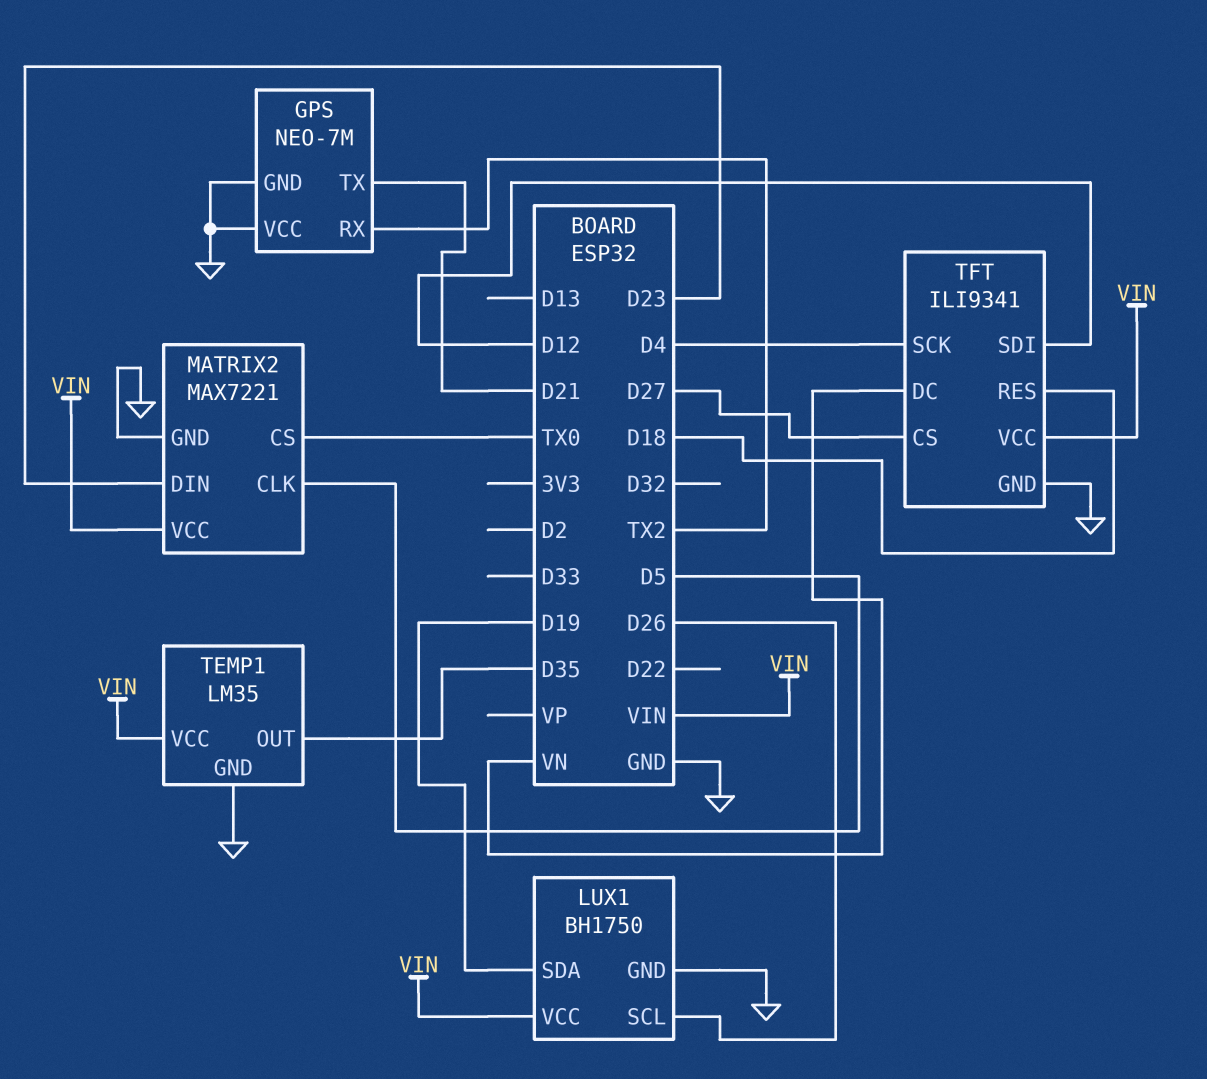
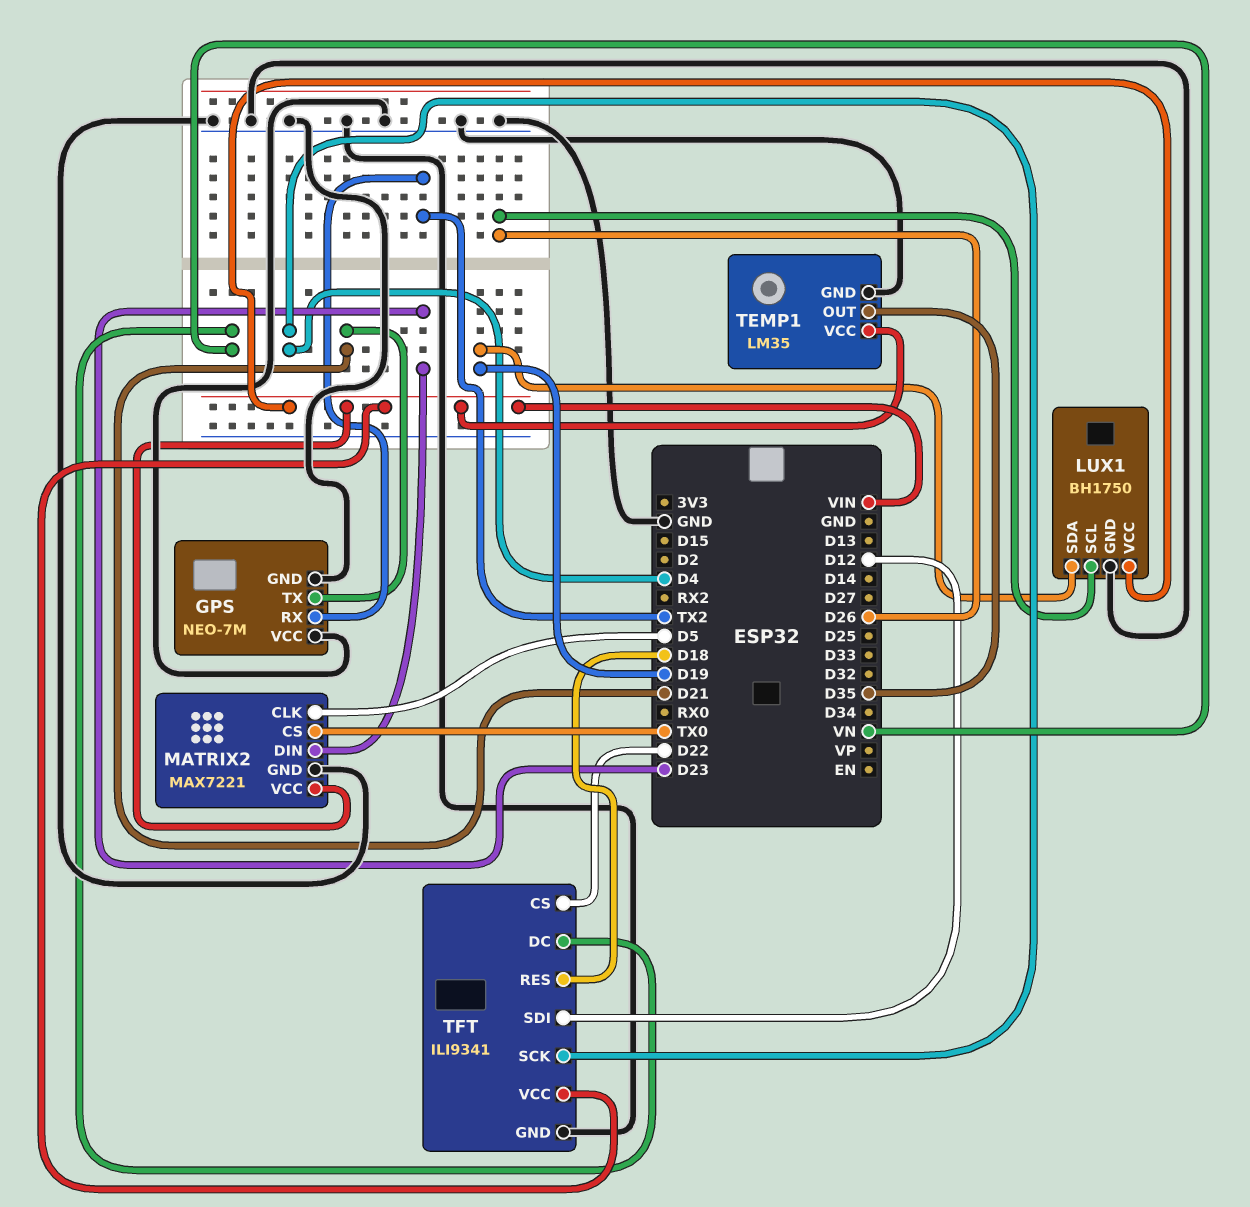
TFT pin CS: D27 -> D22

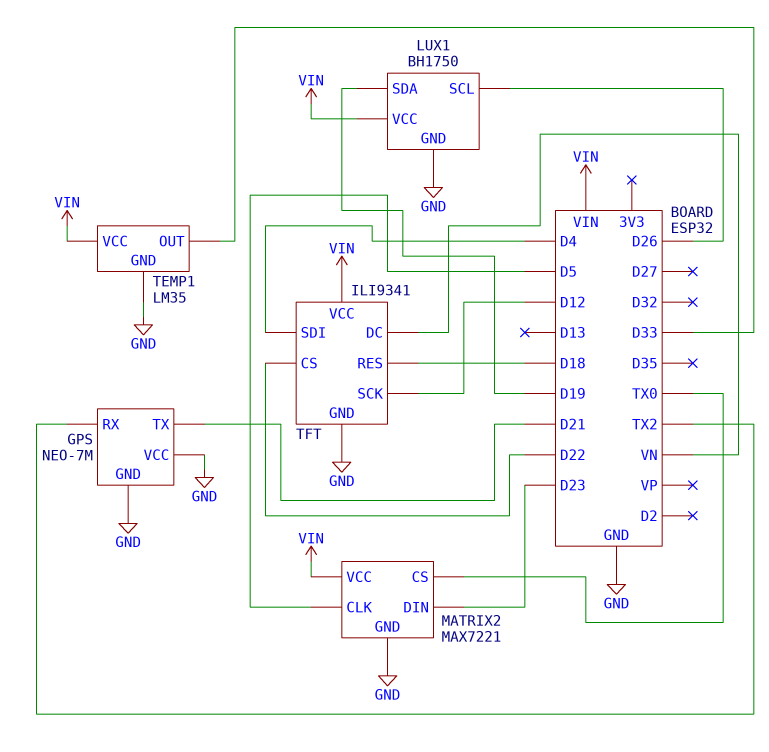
TEMP1 pin OUT: D35 -> D33
TFT pin SCK: D4 -> D12
TFT pin SDI: D12 -> D4

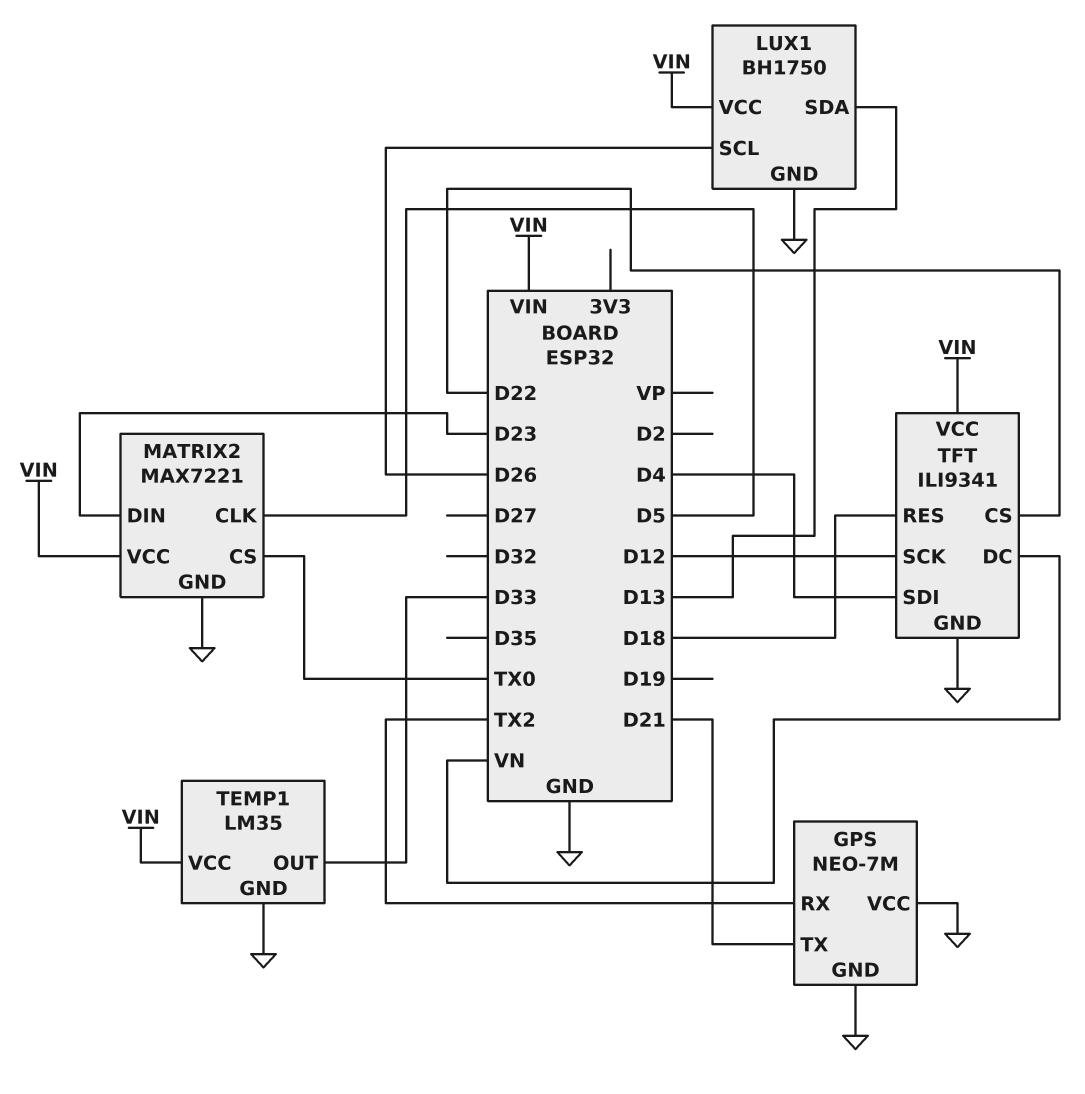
LUX1 pin SDA: D19 -> D13

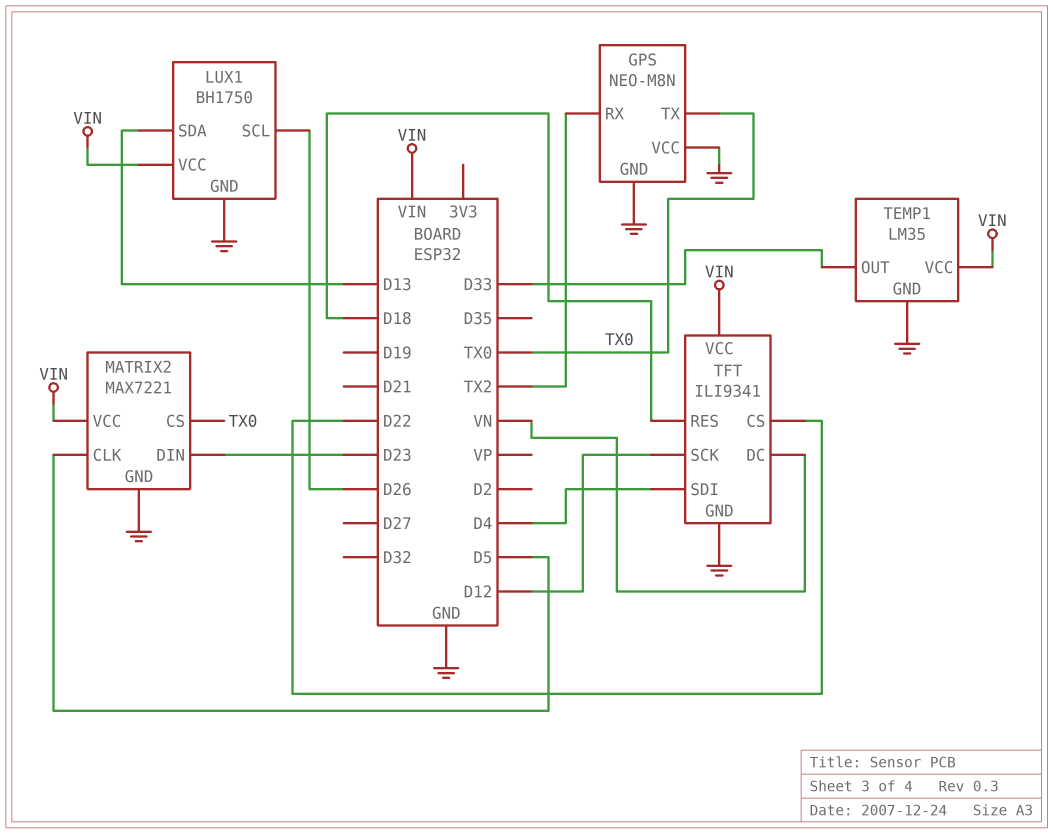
GPS: NEO-7M -> NEO-M8N
GPS pin TX: D21 -> TX0

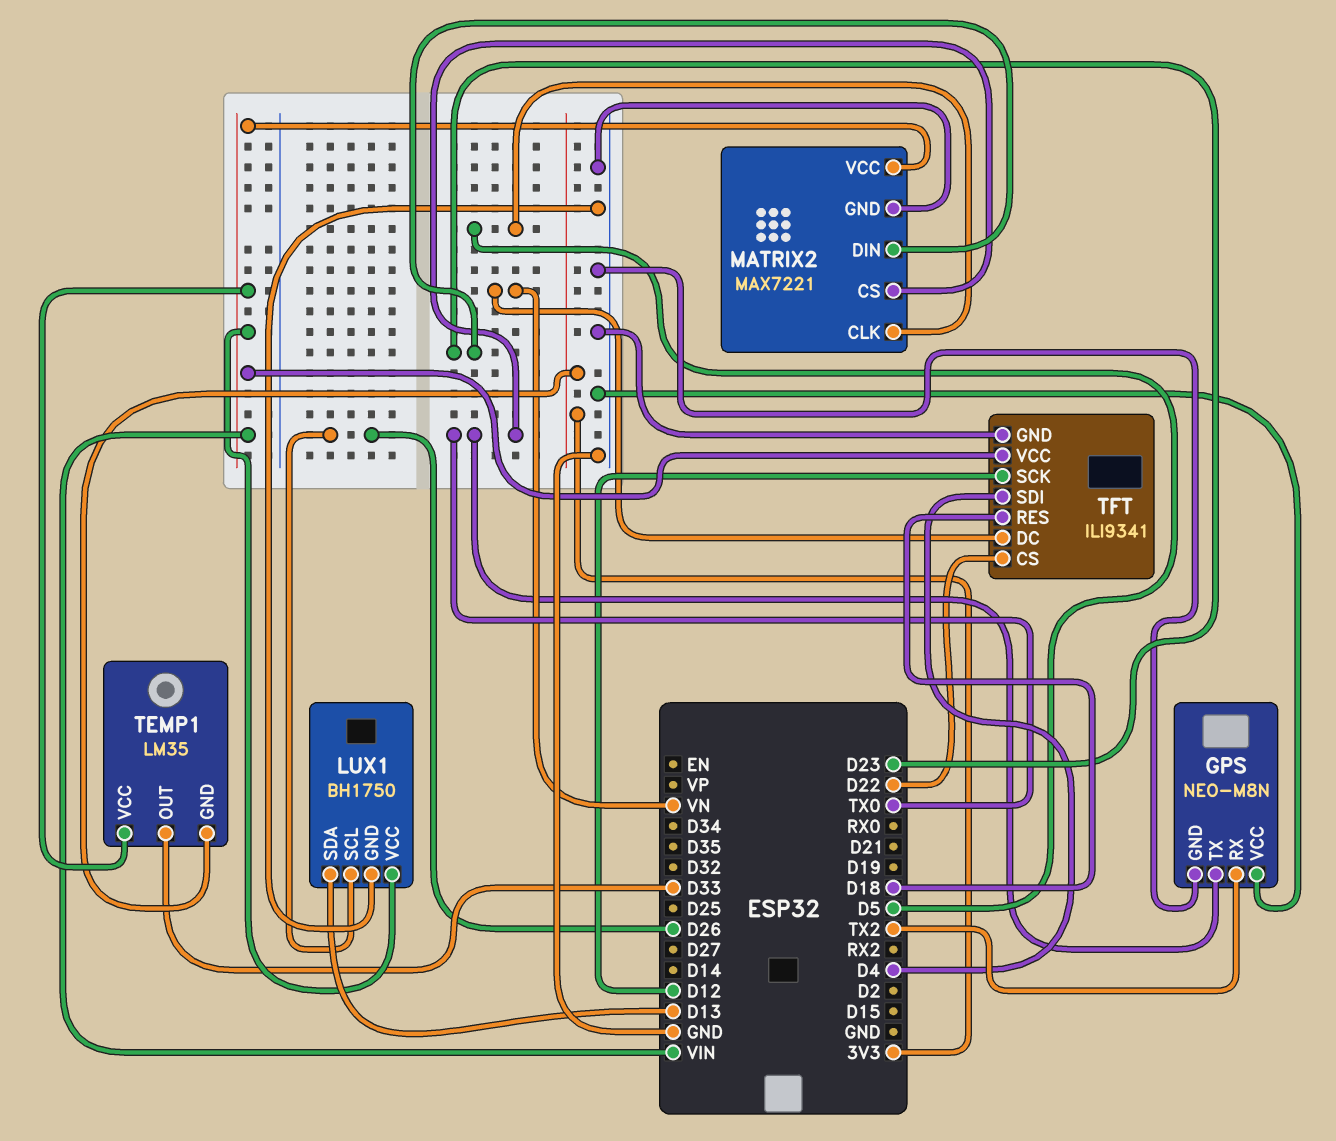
TEMP1 pin GND: GND -> 3V3

